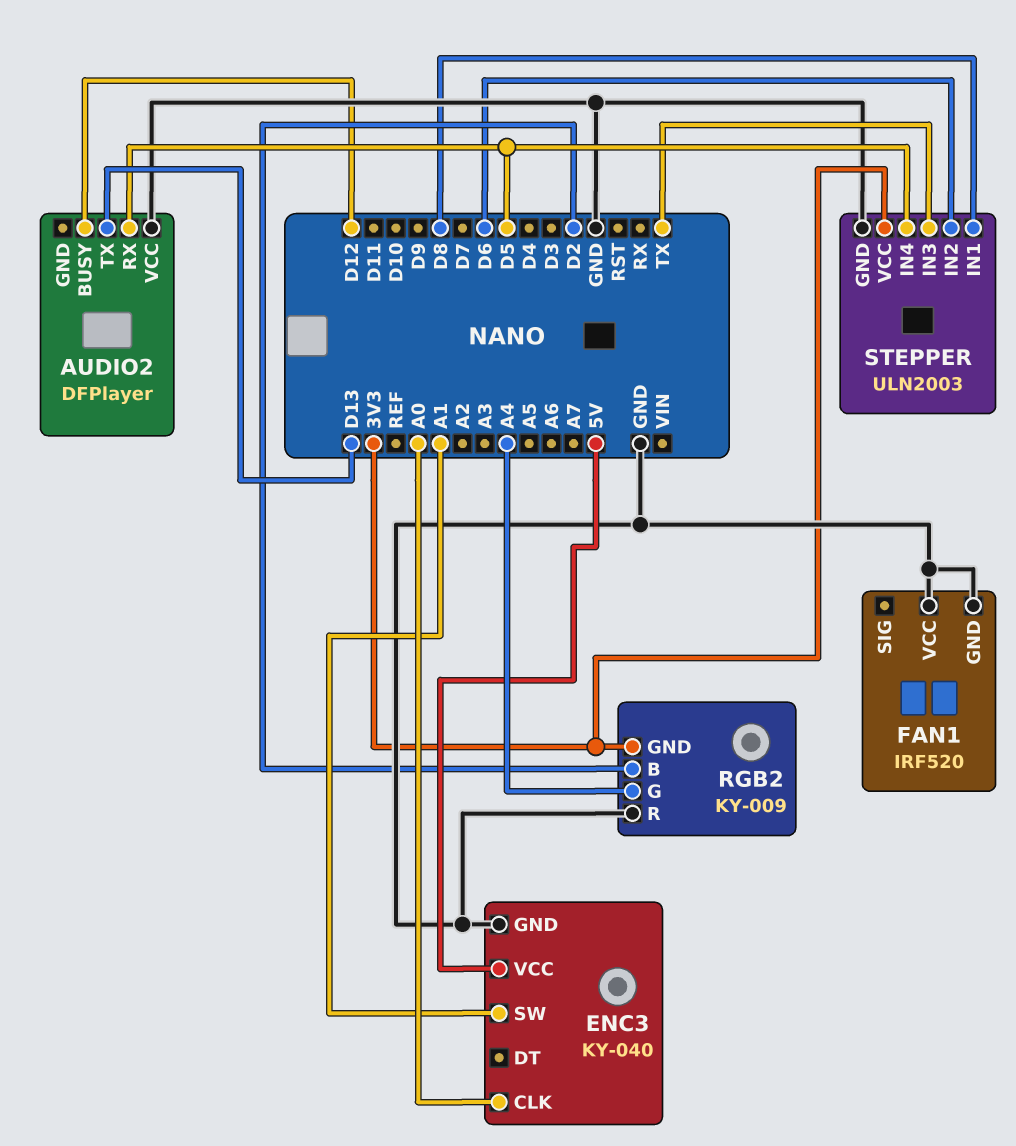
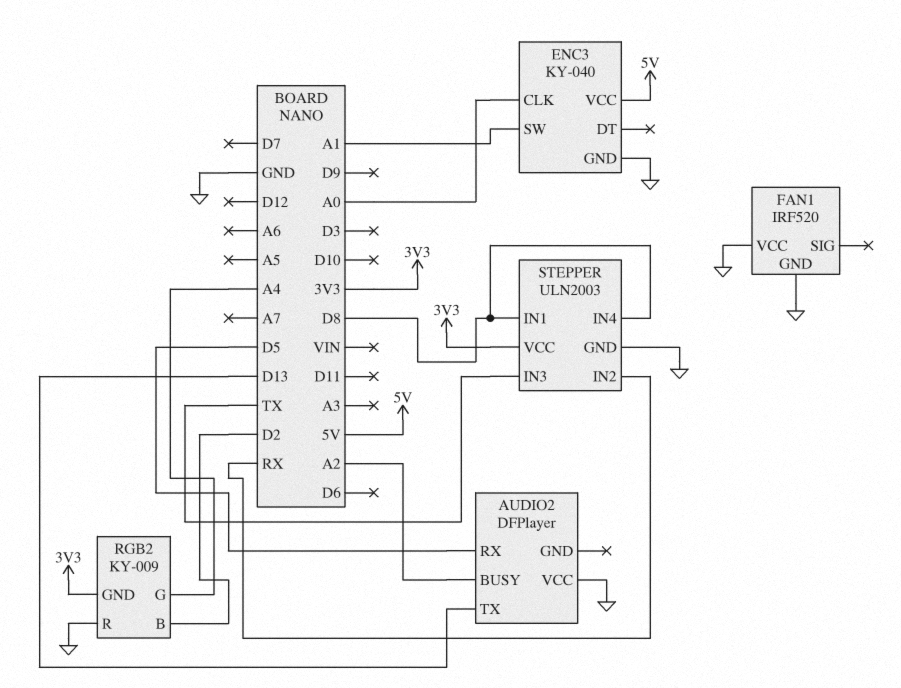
AUDIO2 pin BUSY: D12 -> A2
STEPPER pin IN2: D6 -> RX
STEPPER pin IN4: D5 -> D8

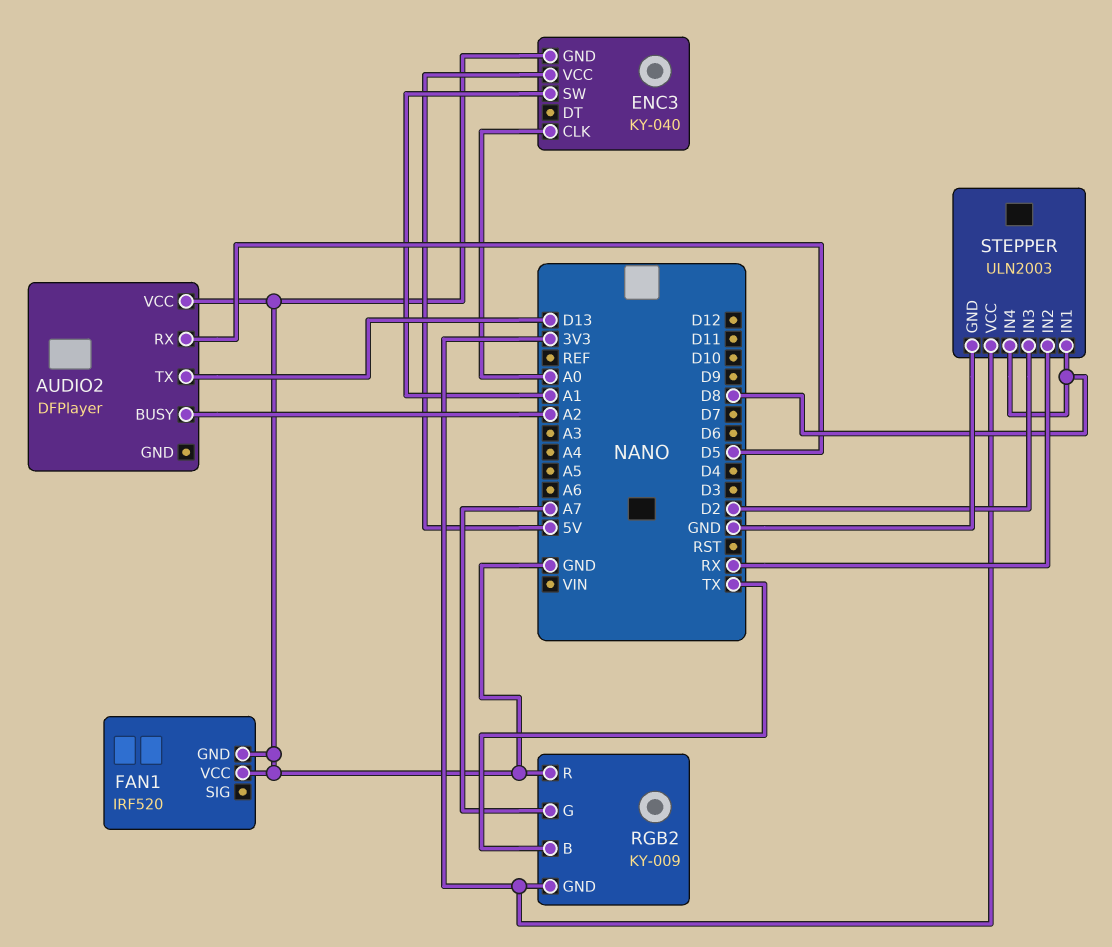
RGB2 pin B: D2 -> TX
RGB2 pin G: A4 -> A7
STEPPER pin IN3: TX -> D2

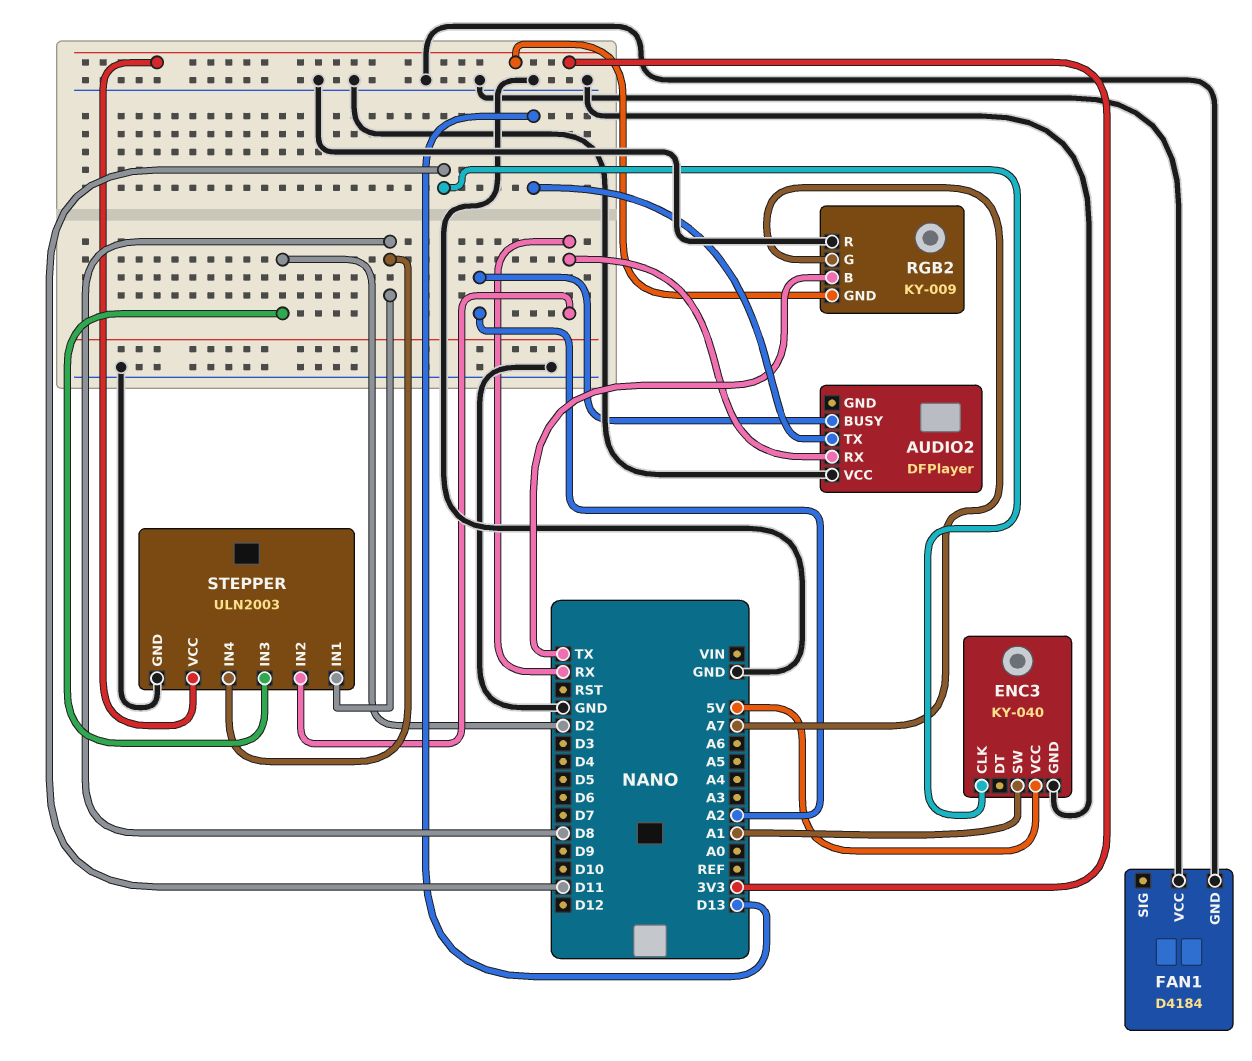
AUDIO2 pin RX: D5 -> RX
ENC3 pin CLK: A0 -> D11
FAN1: IRF520 -> D4184

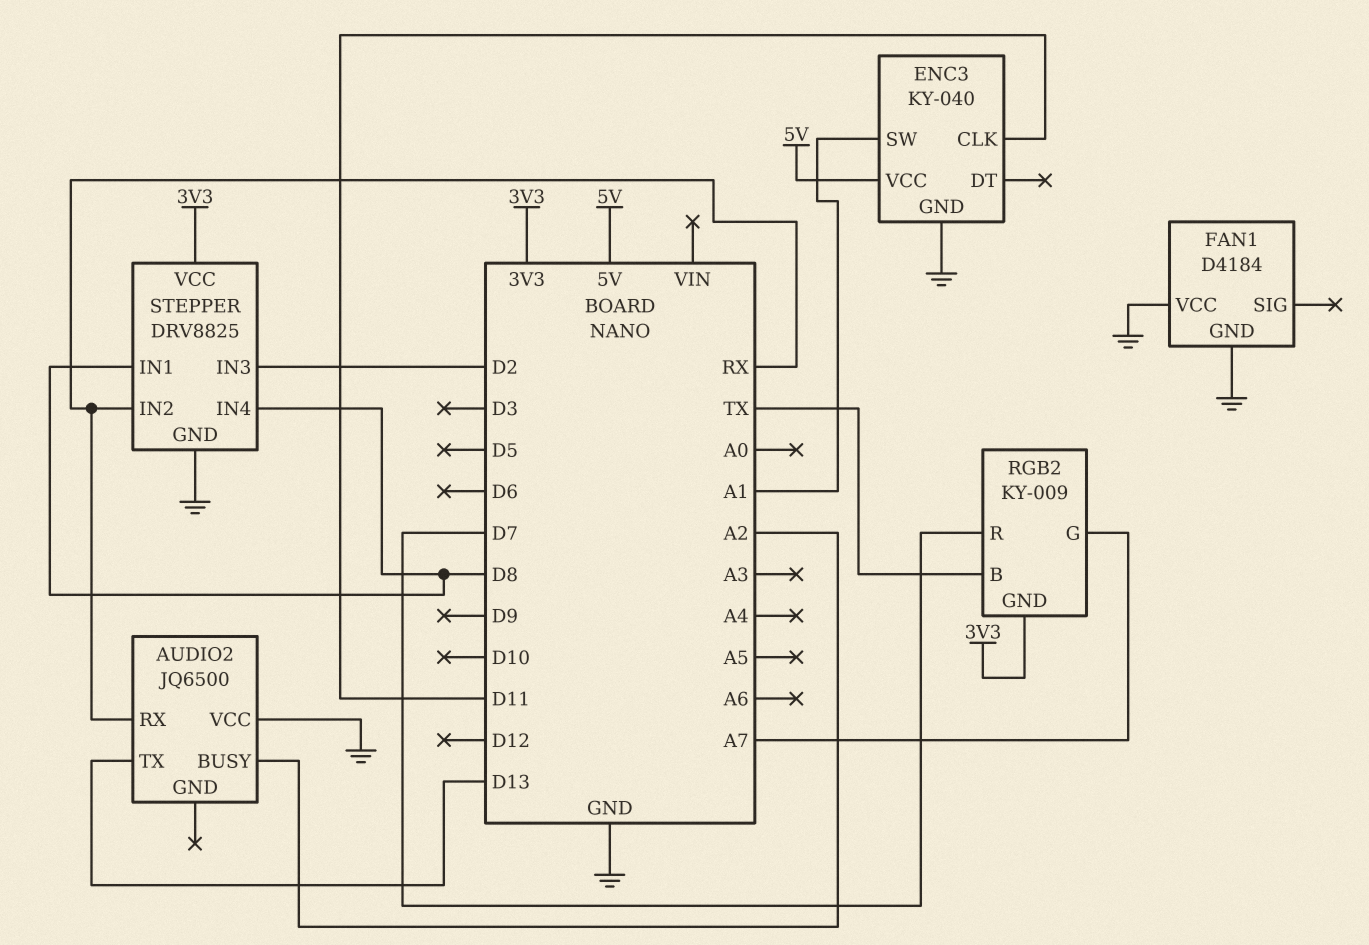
AUDIO2: DFPlayer -> JQ6500
RGB2 pin R: GND -> D7
STEPPER: ULN2003 -> DRV8825

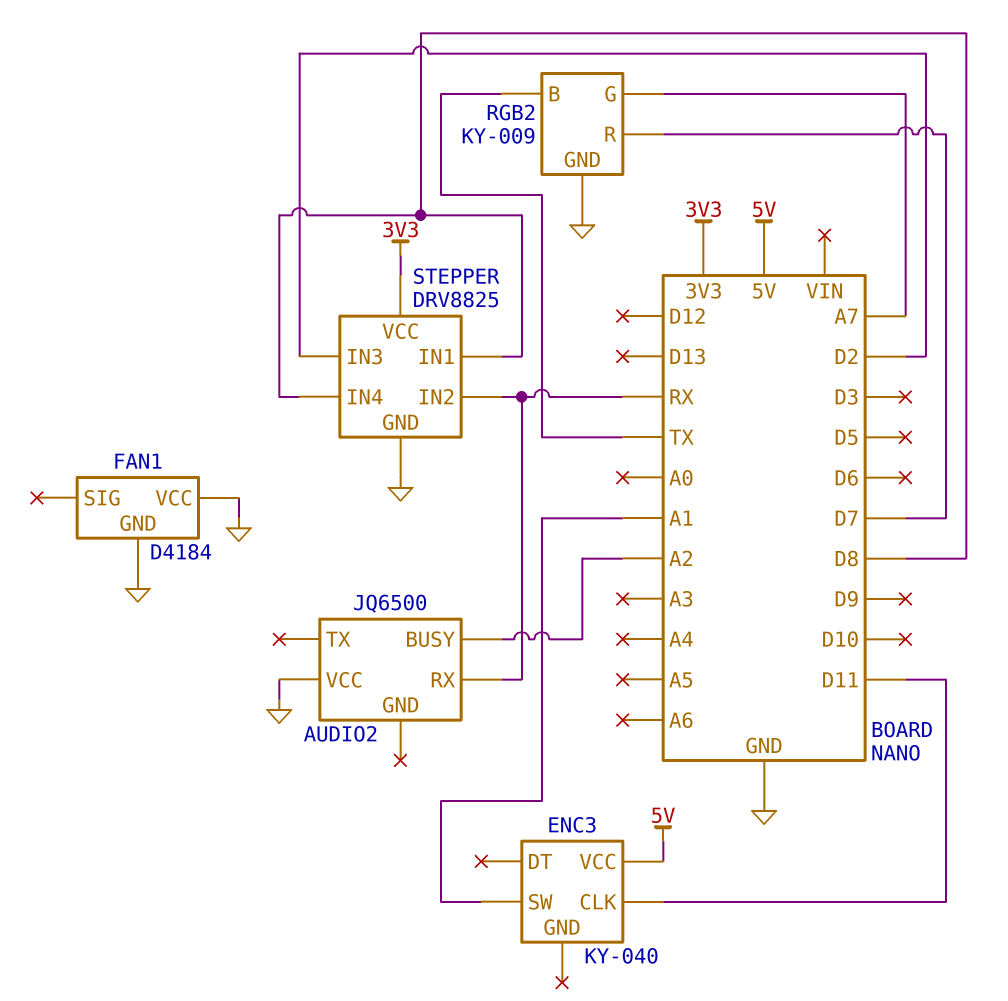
AUDIO2 pin TX: D13 -> none
ENC3 pin GND: GND -> none
RGB2 pin GND: 3V3 -> GND

